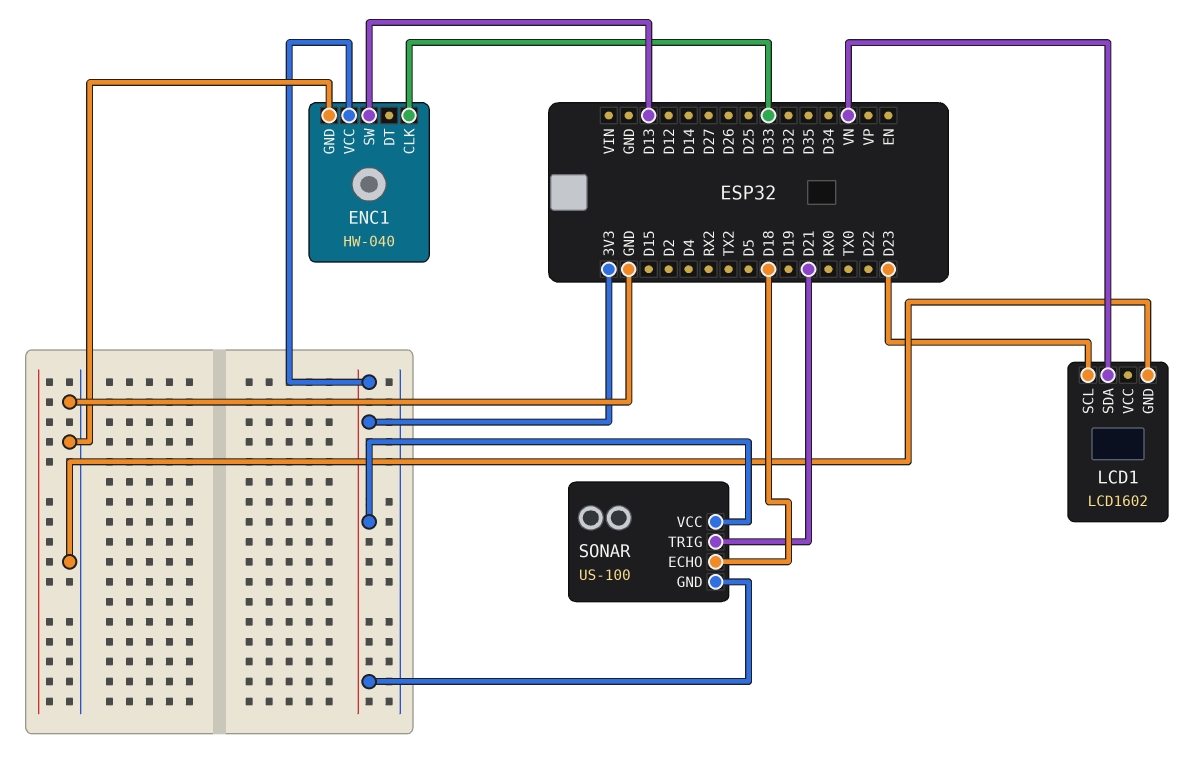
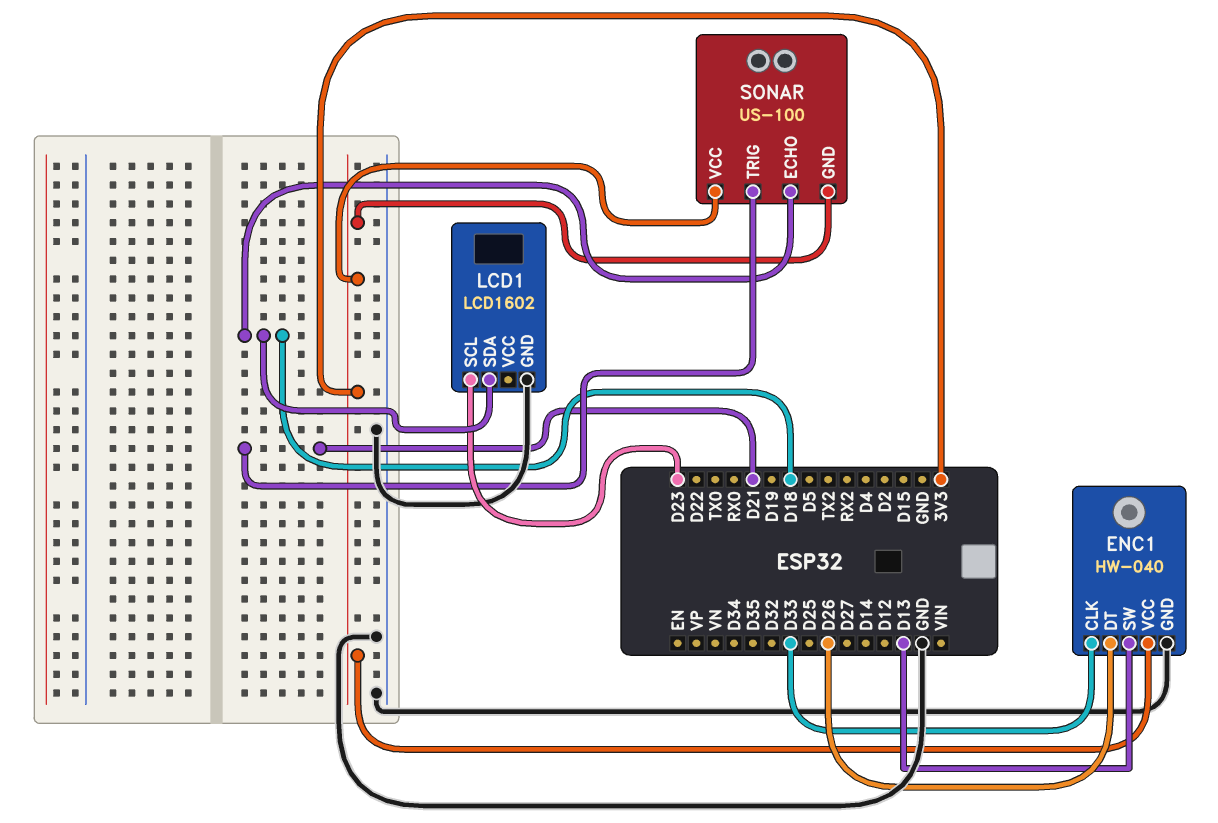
ENC1 pin DT: none -> D26
LCD1 pin SDA: VN -> D18

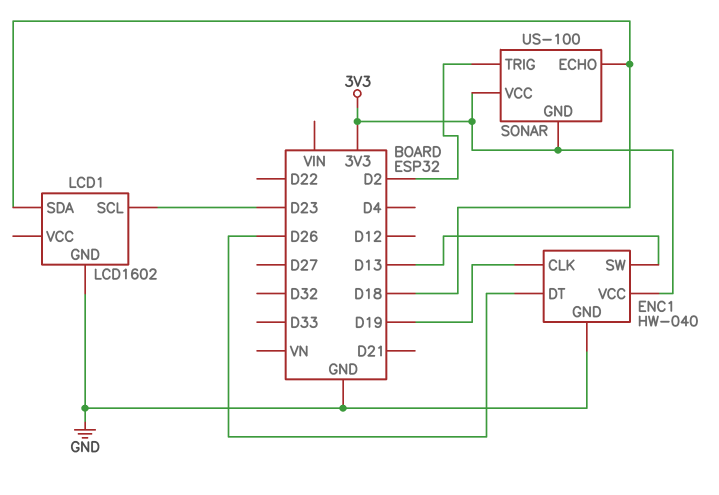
ENC1 pin CLK: D33 -> D19
SONAR pin TRIG: D21 -> D2

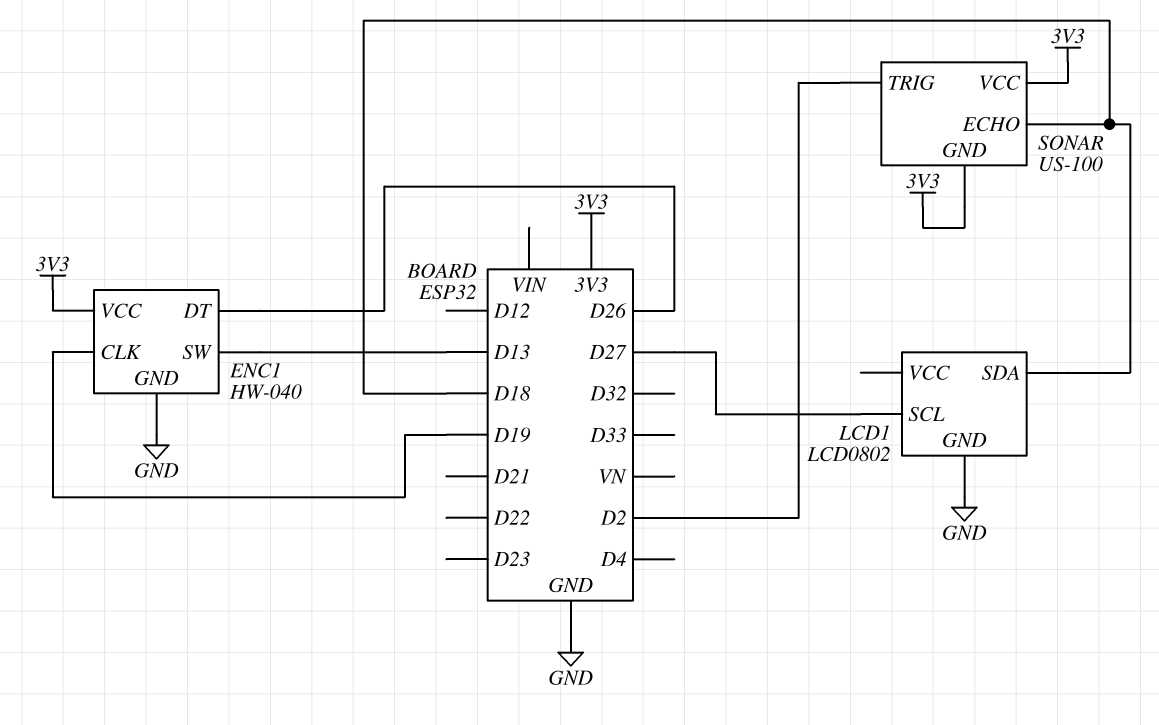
LCD1: LCD1602 -> LCD0802
LCD1 pin SCL: D23 -> D27

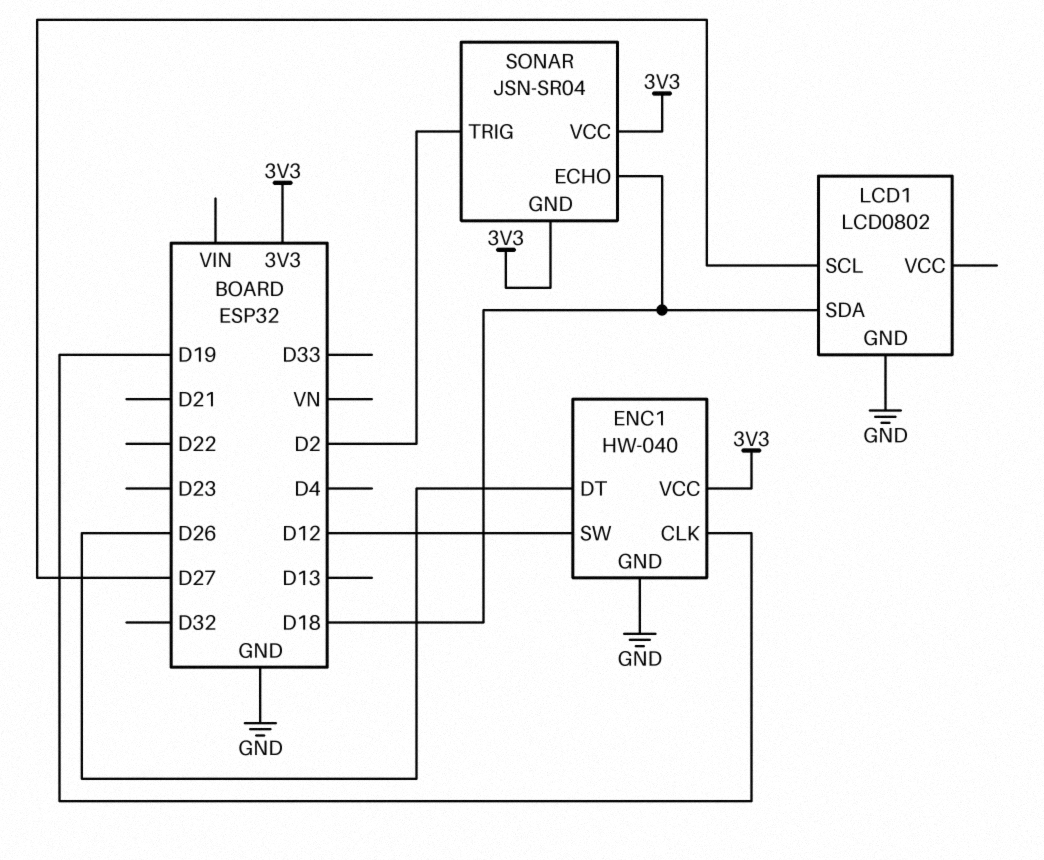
ENC1 pin SW: D13 -> D12
SONAR: US-100 -> JSN-SR04

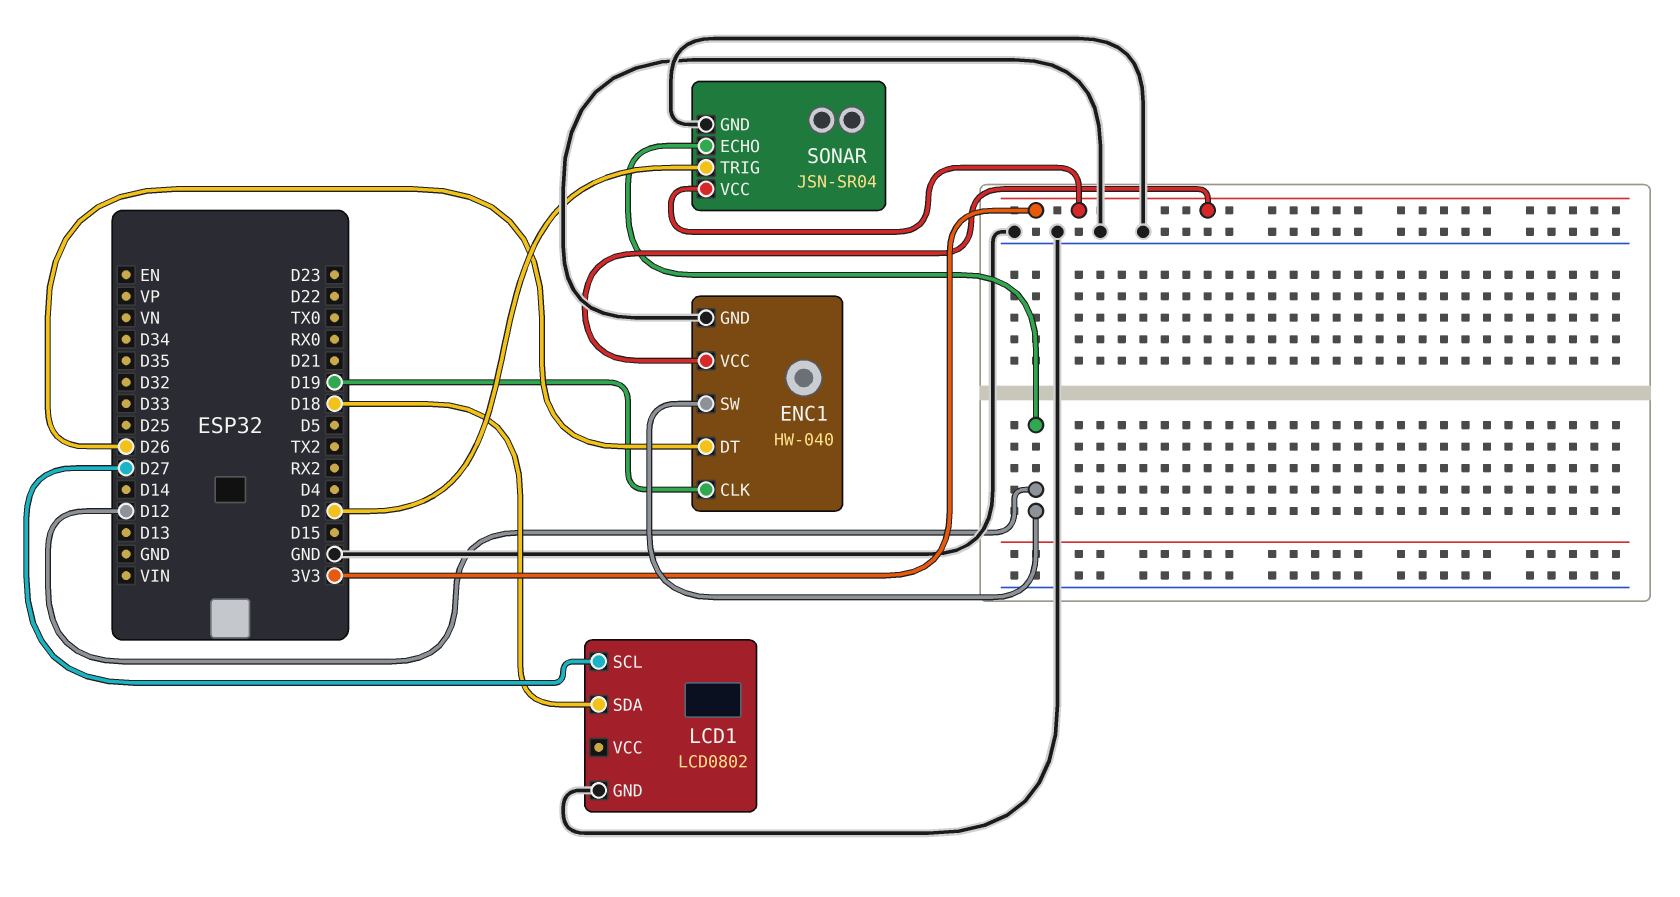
SONAR pin ECHO: D18 -> D12
SONAR pin GND: 3V3 -> GND

